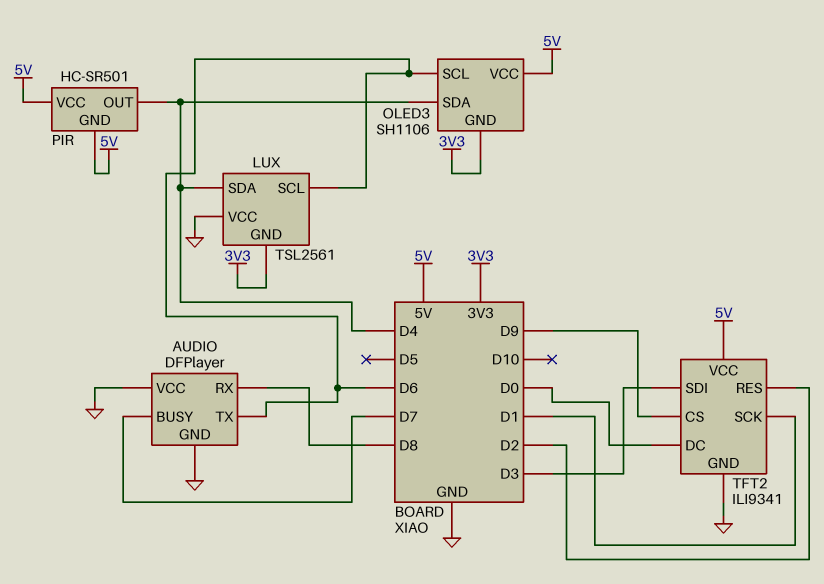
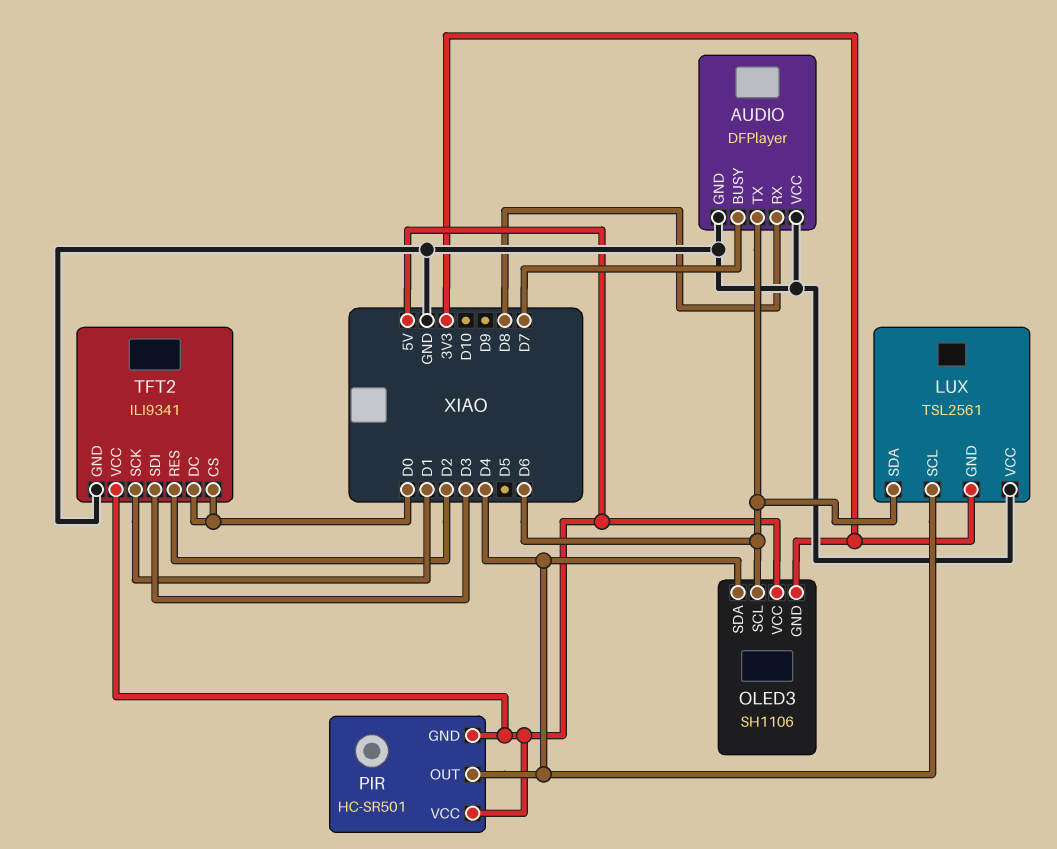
LUX pin SCL: D6 -> D4
LUX pin SDA: D4 -> D6
TFT2 pin CS: D9 -> D0

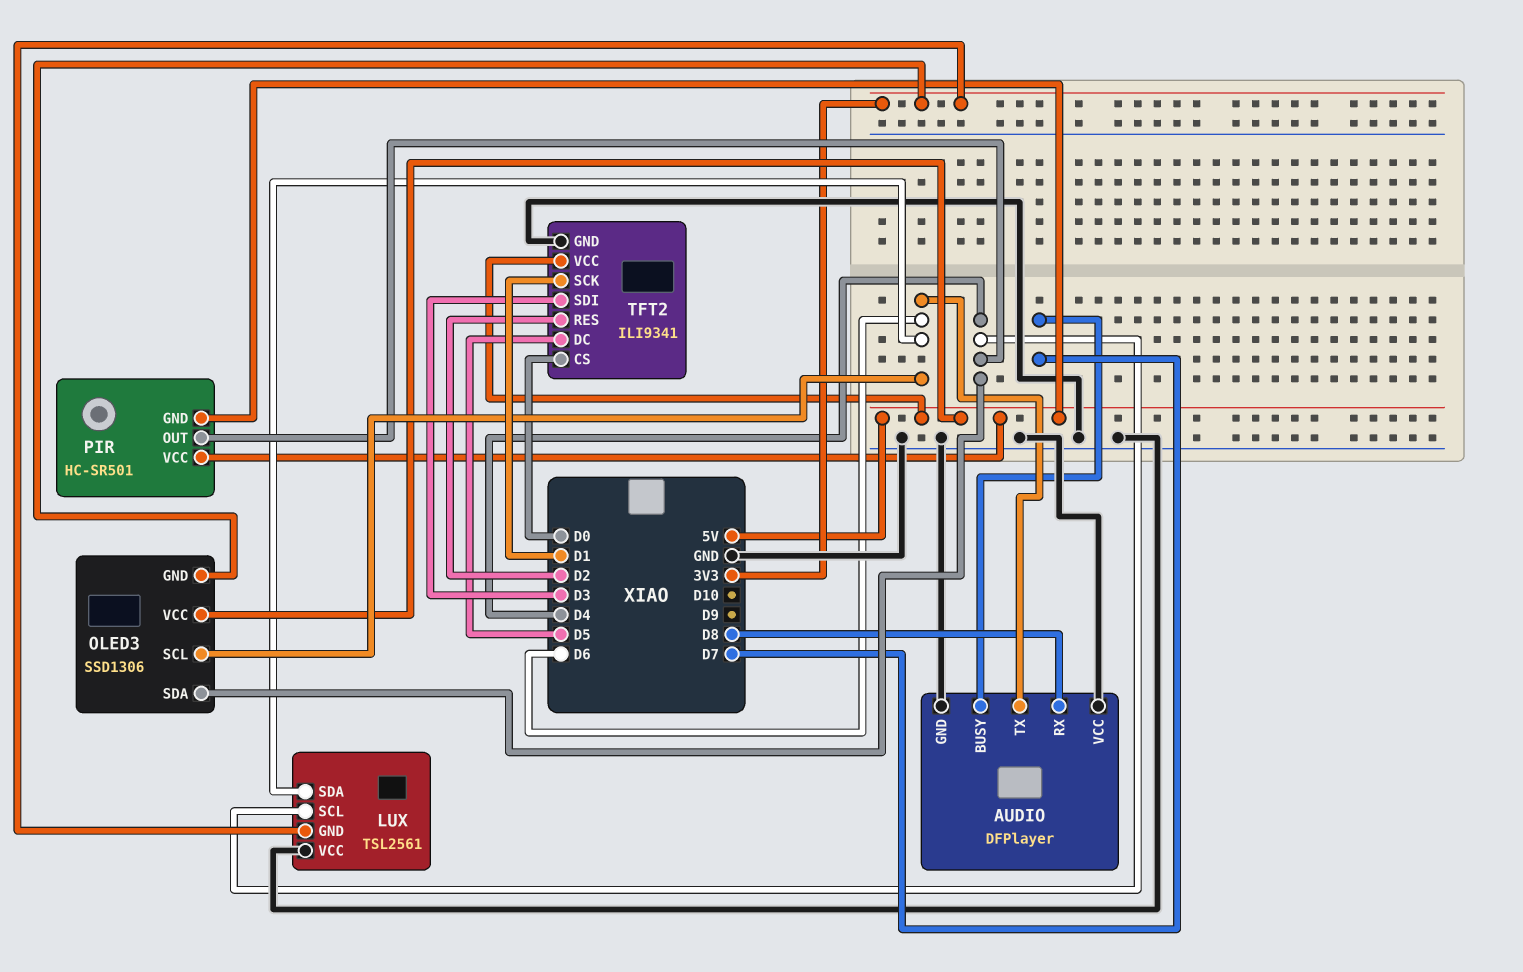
OLED3: SH1106 -> SSD1306
TFT2 pin DC: D0 -> D5

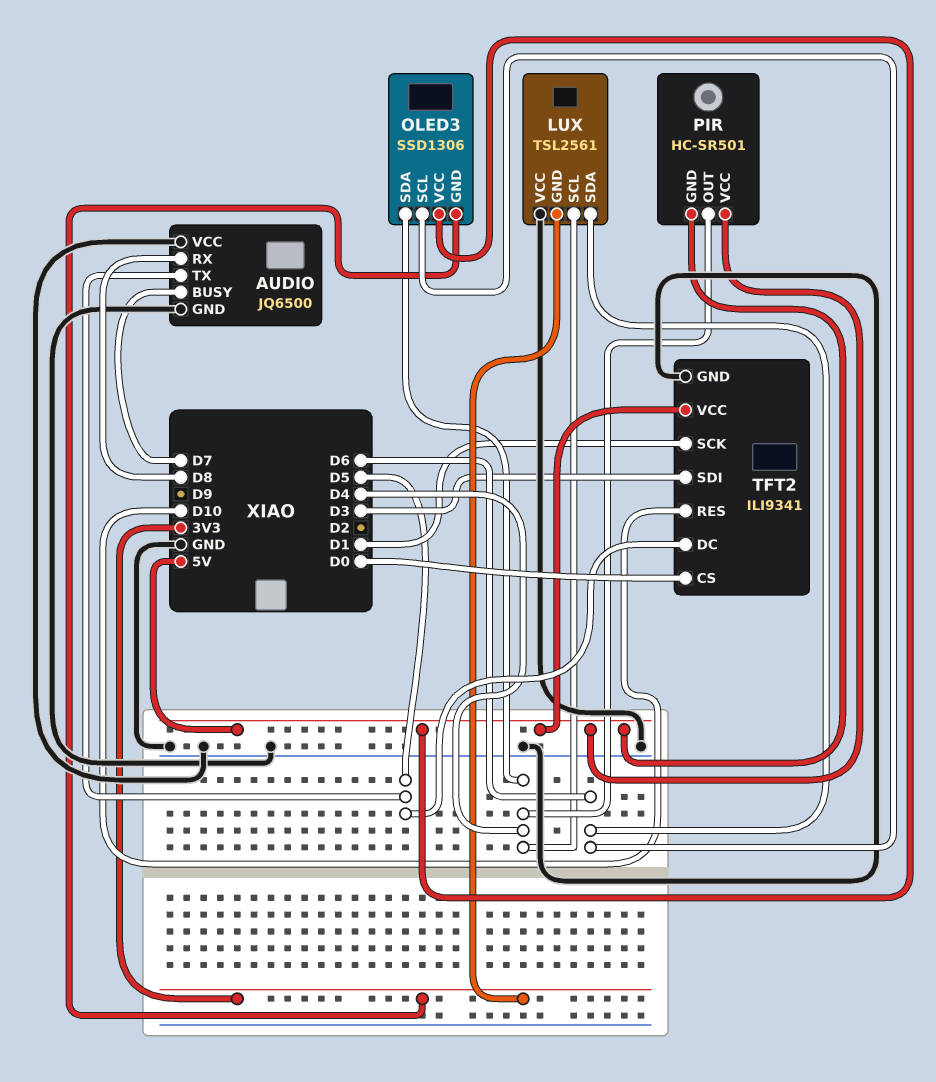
AUDIO: DFPlayer -> JQ6500
AUDIO pin TX: D6 -> D5
TFT2 pin RES: D2 -> D10

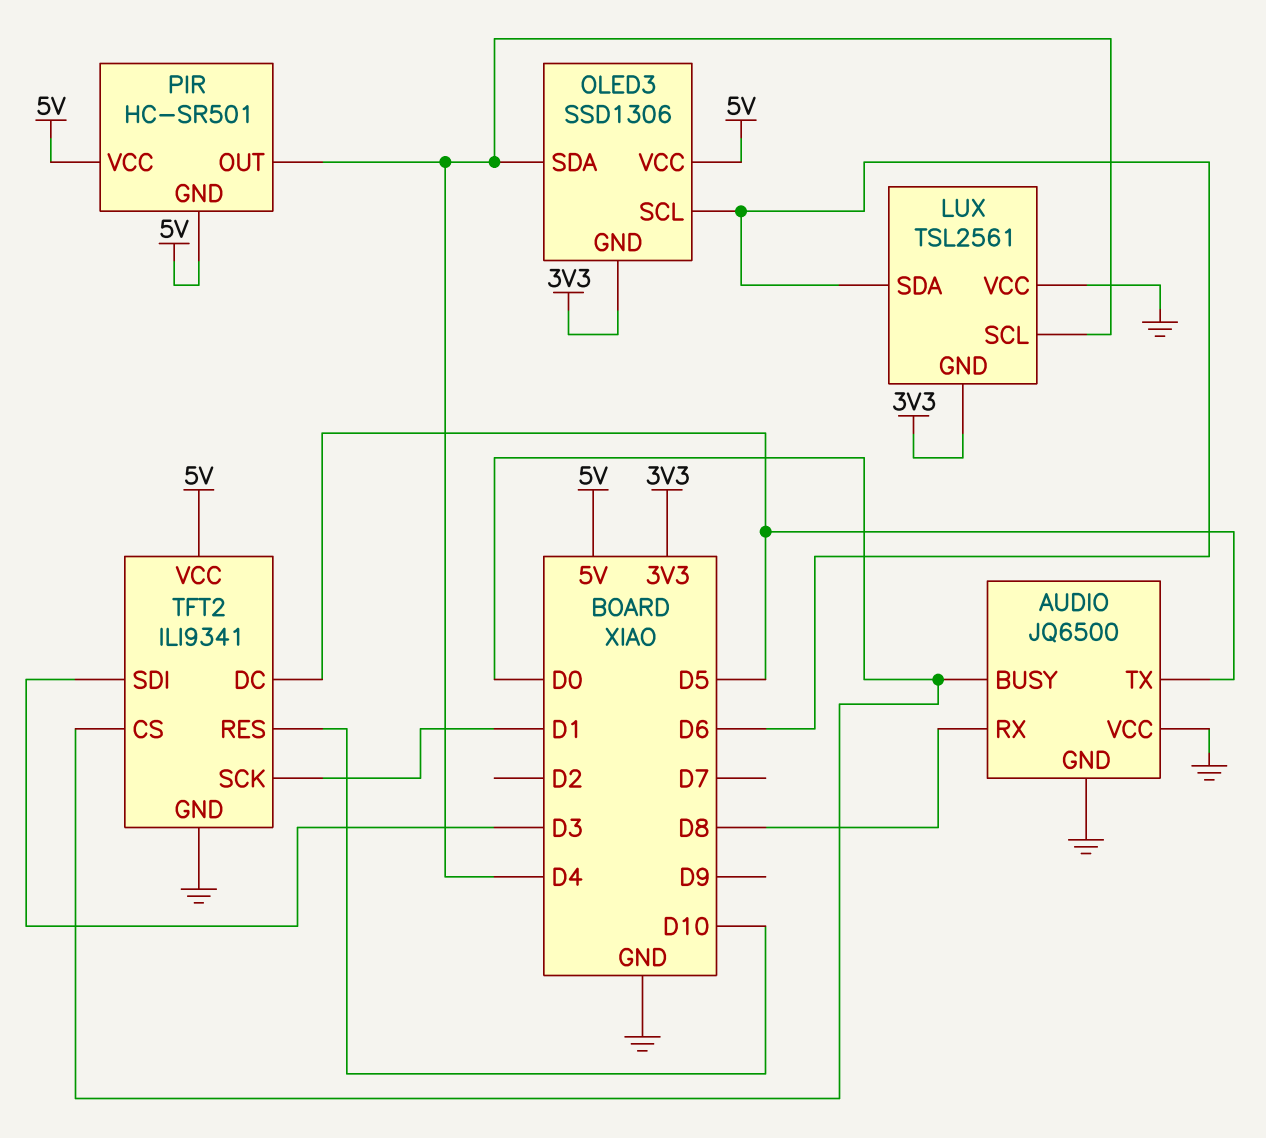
AUDIO pin BUSY: D7 -> D0

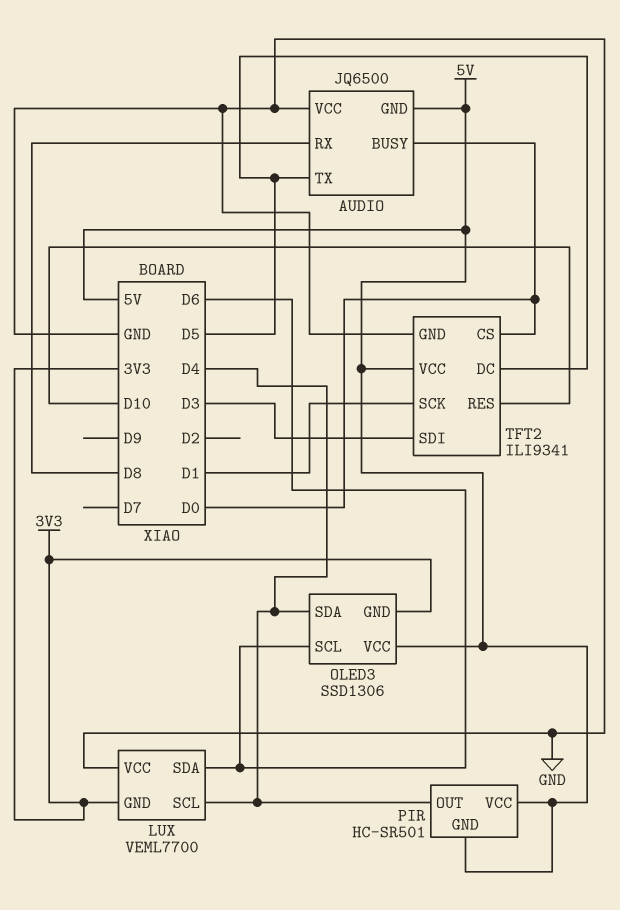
AUDIO pin GND: GND -> 5V
LUX: TSL2561 -> VEML7700

